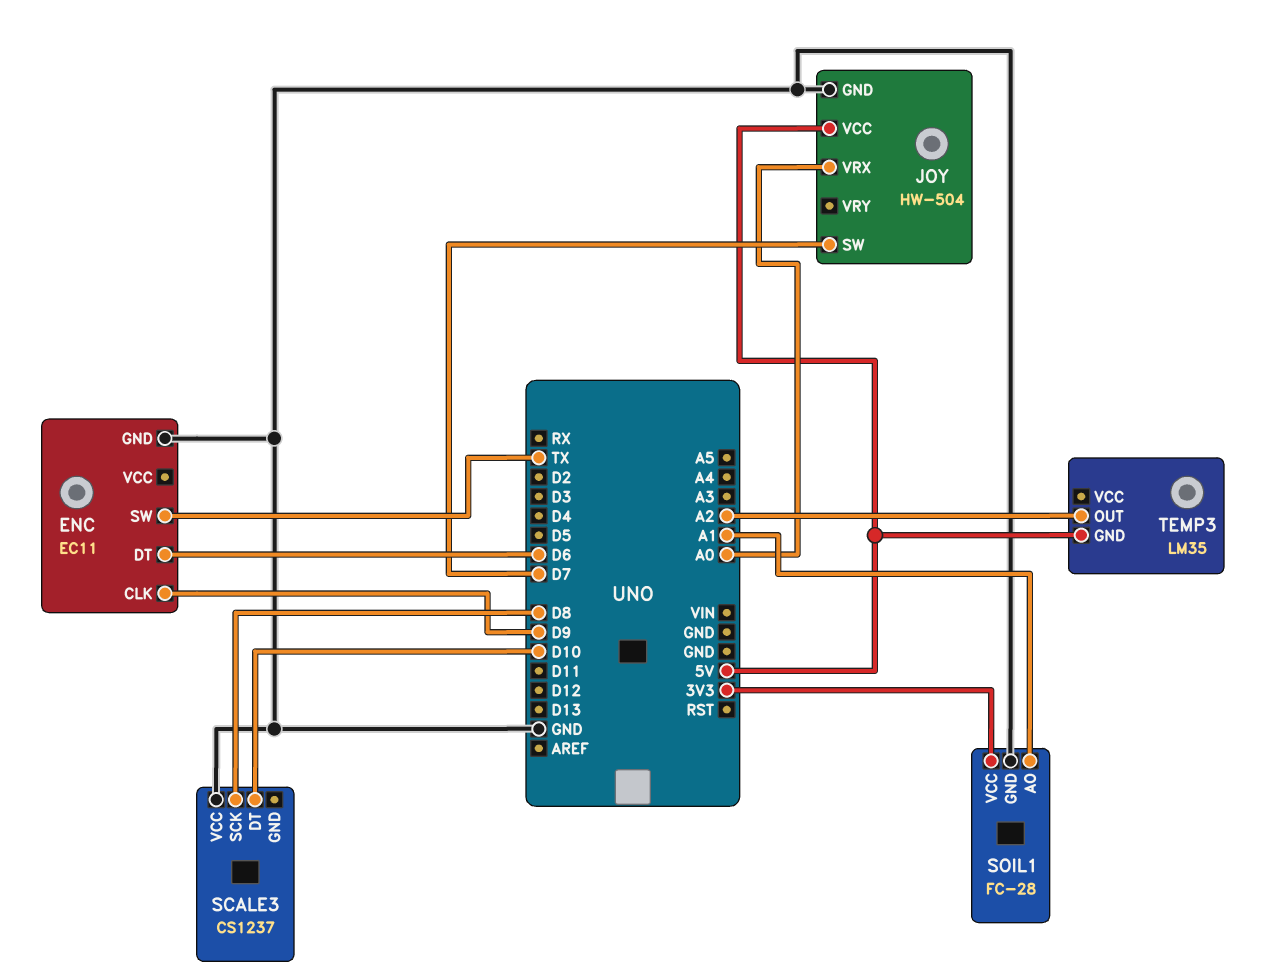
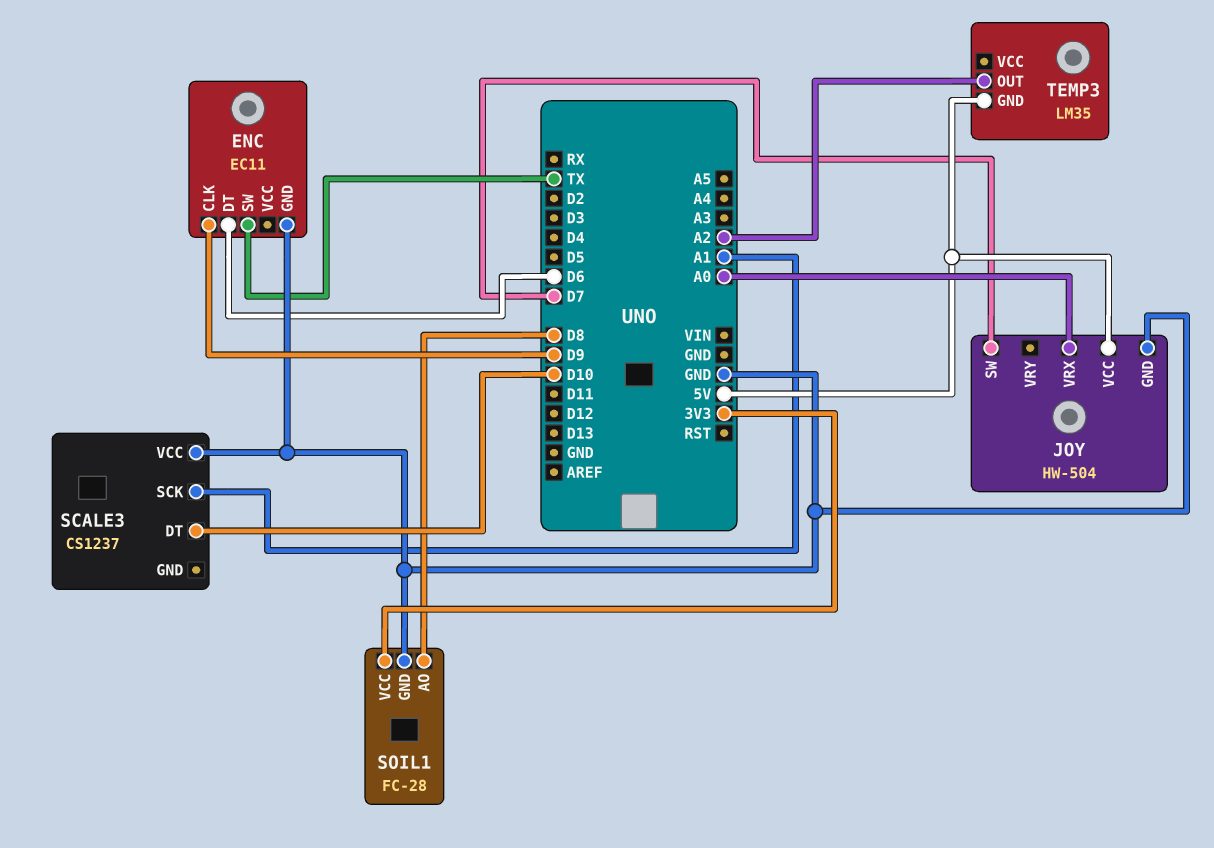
SCALE3 pin SCK: D8 -> A1
SOIL1 pin AO: A1 -> D8

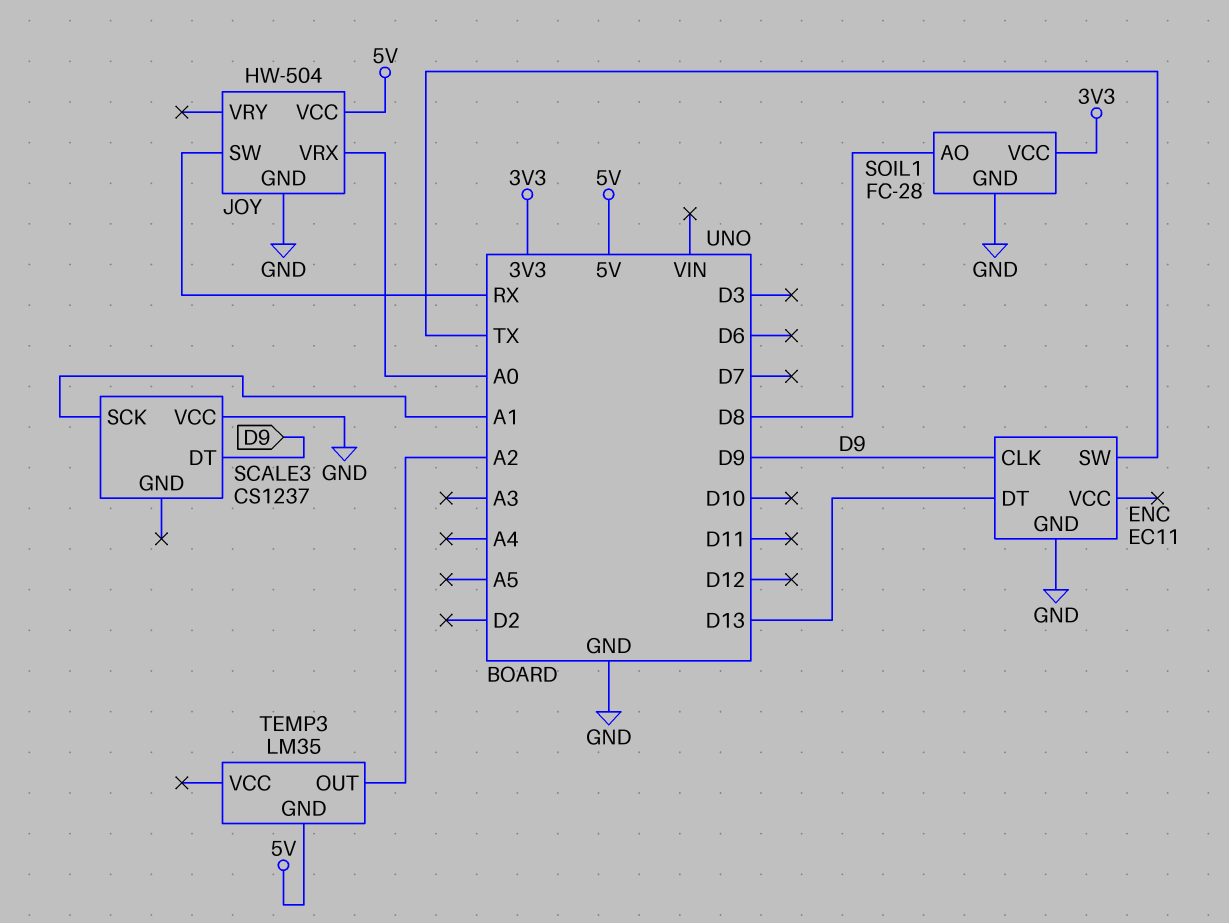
ENC pin DT: D6 -> D13
JOY pin SW: D7 -> RX
SCALE3 pin DT: D10 -> D9

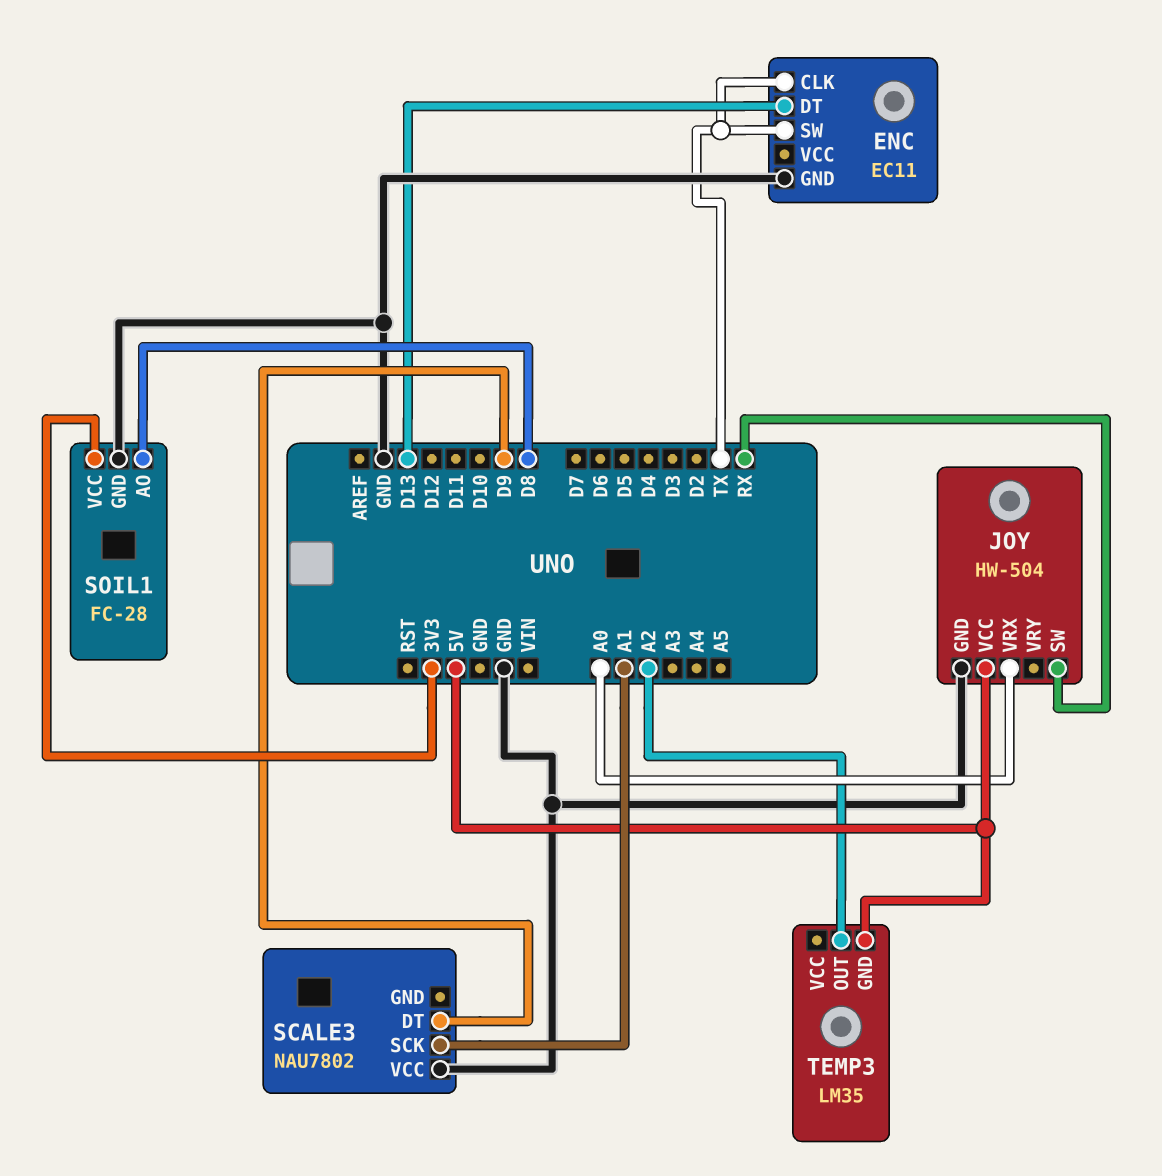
ENC pin CLK: D9 -> TX
SCALE3: CS1237 -> NAU7802

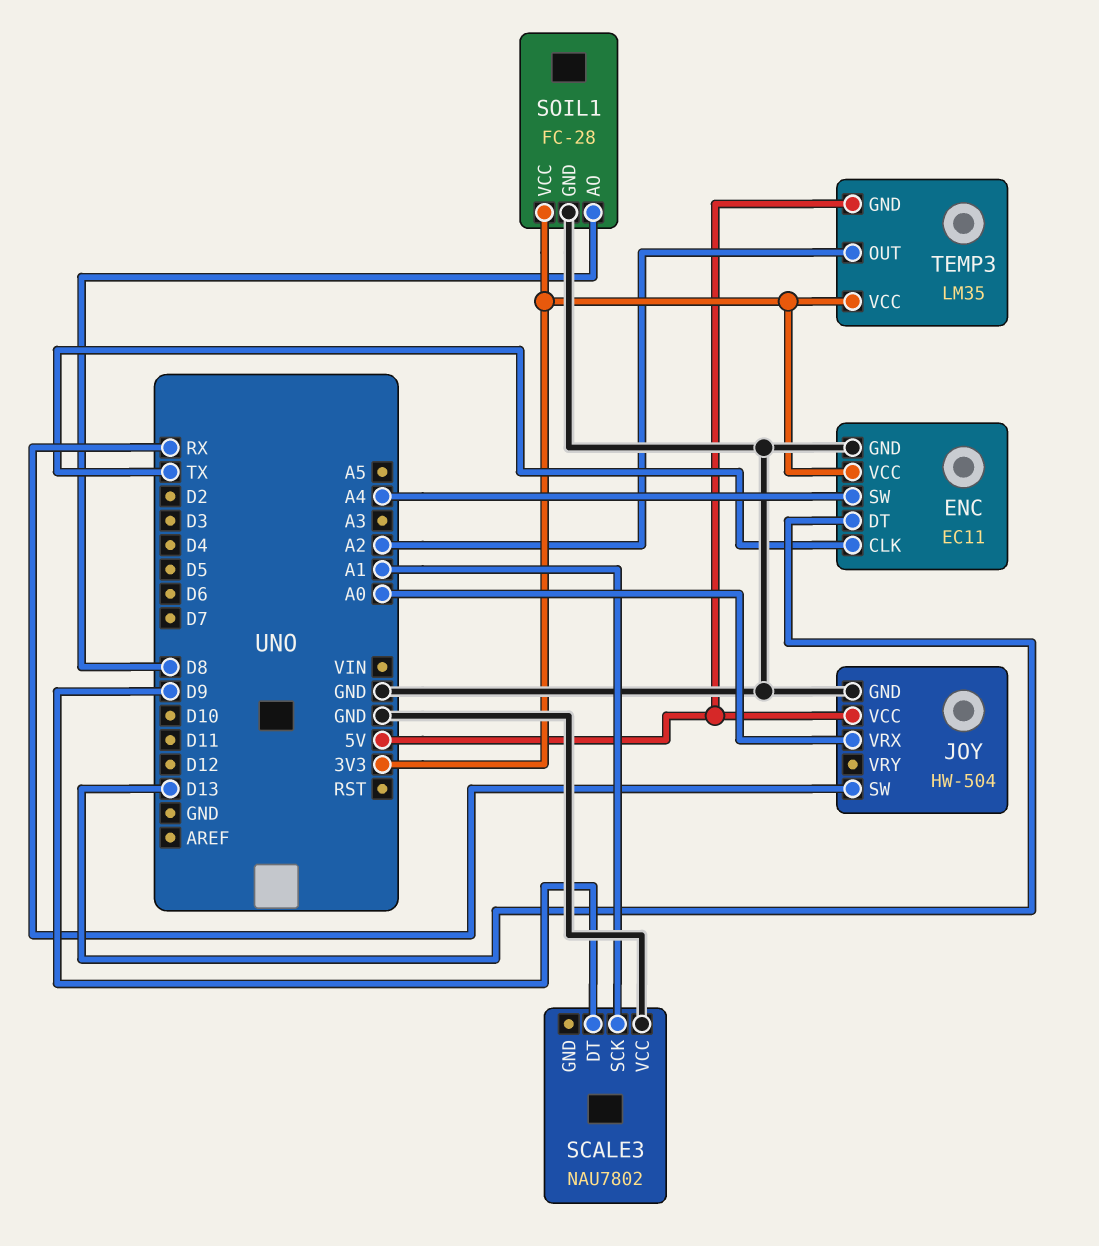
ENC pin SW: TX -> A4
ENC pin VCC: none -> 3V3
TEMP3 pin VCC: none -> 3V3

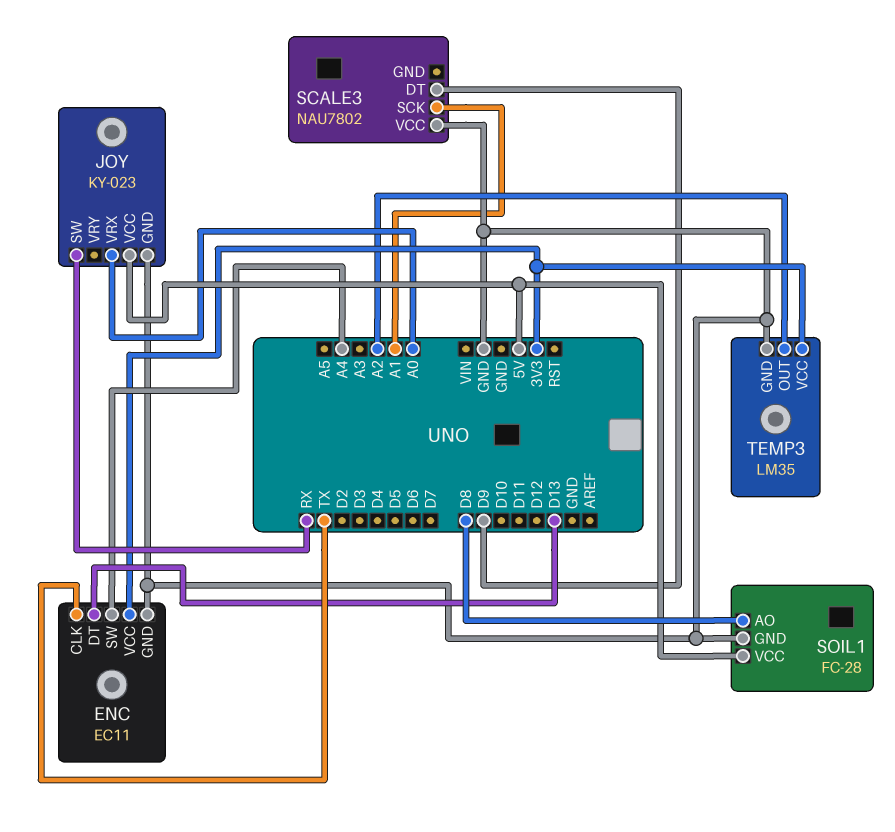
JOY: HW-504 -> KY-023
SOIL1 pin VCC: 3V3 -> 5V
TEMP3 pin GND: 5V -> GND

